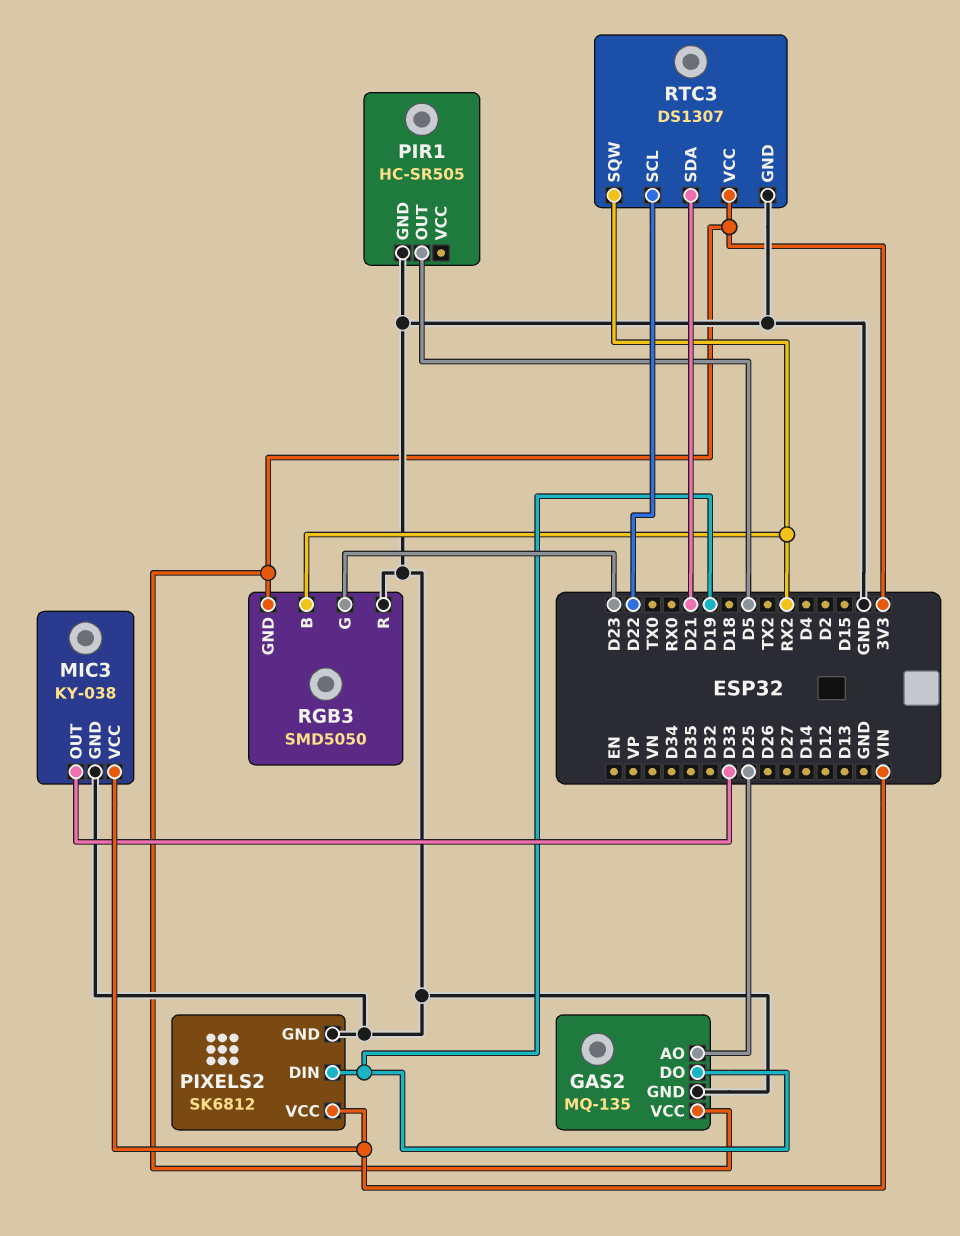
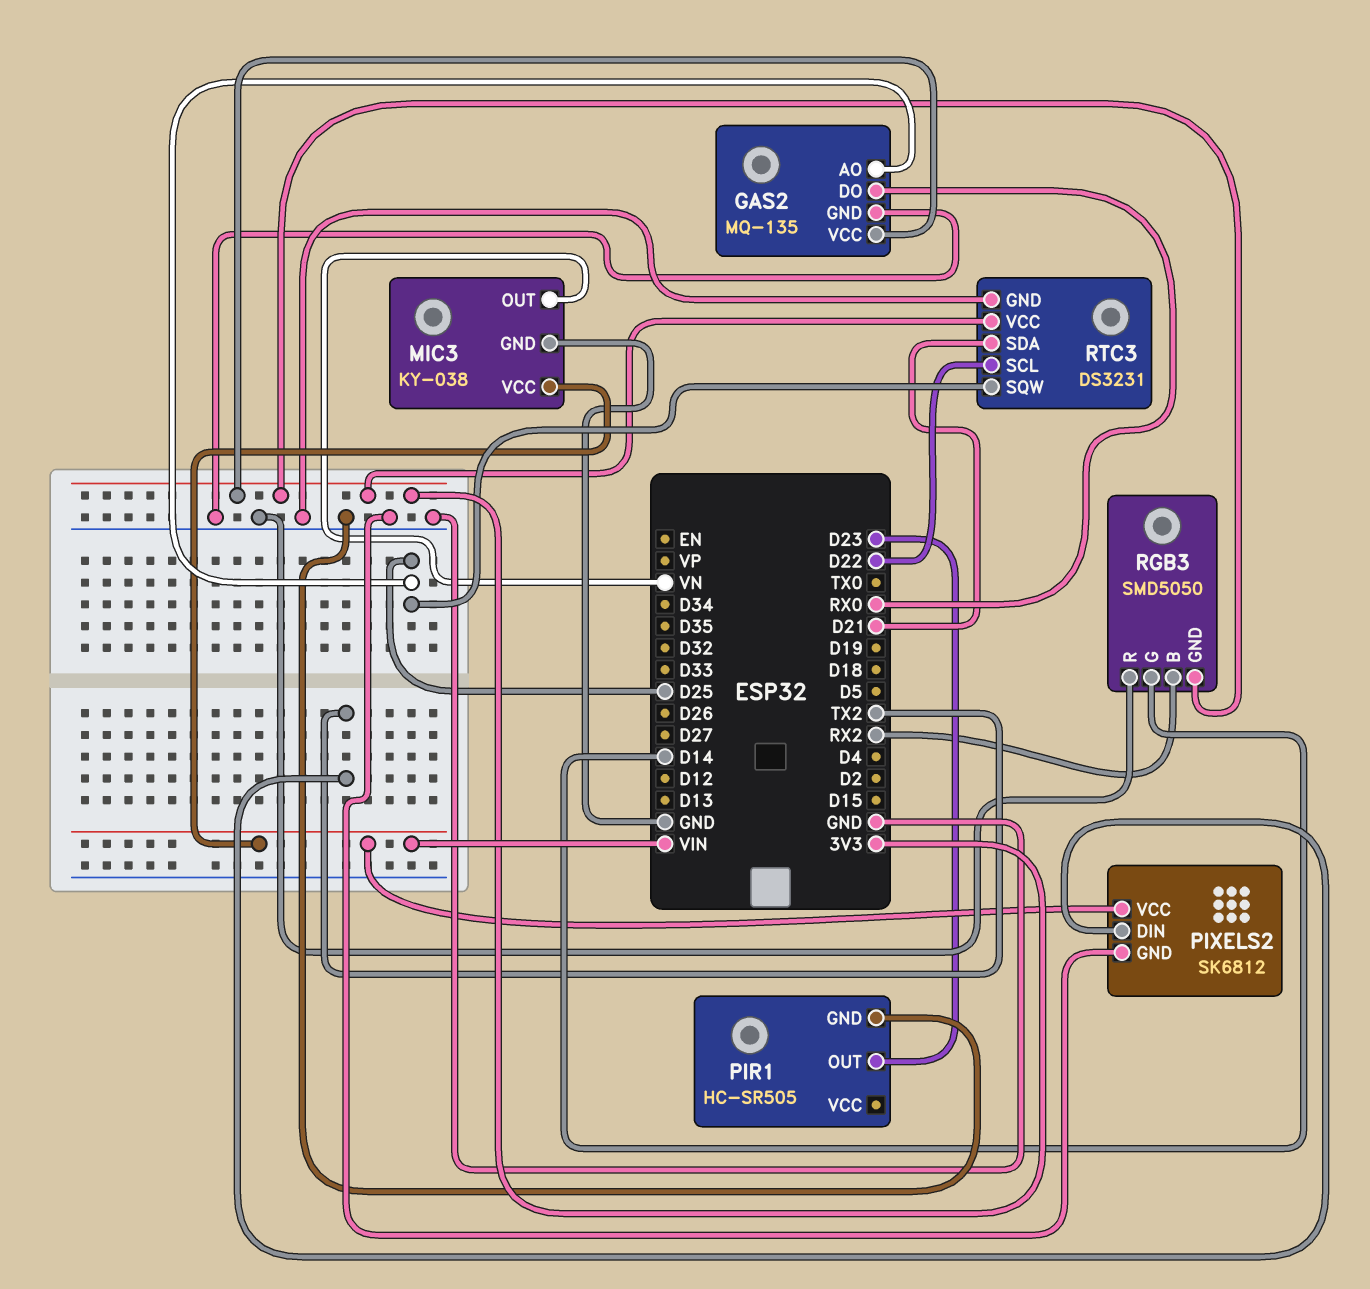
GAS2 pin DO: D19 -> RX0
MIC3 pin OUT: D33 -> VN
PIR1 pin OUT: D5 -> D23
PIXELS2 pin DIN: D19 -> TX2
RGB3 pin G: D23 -> D14
RTC3: DS1307 -> DS3231
RTC3 pin SQW: RX2 -> D25

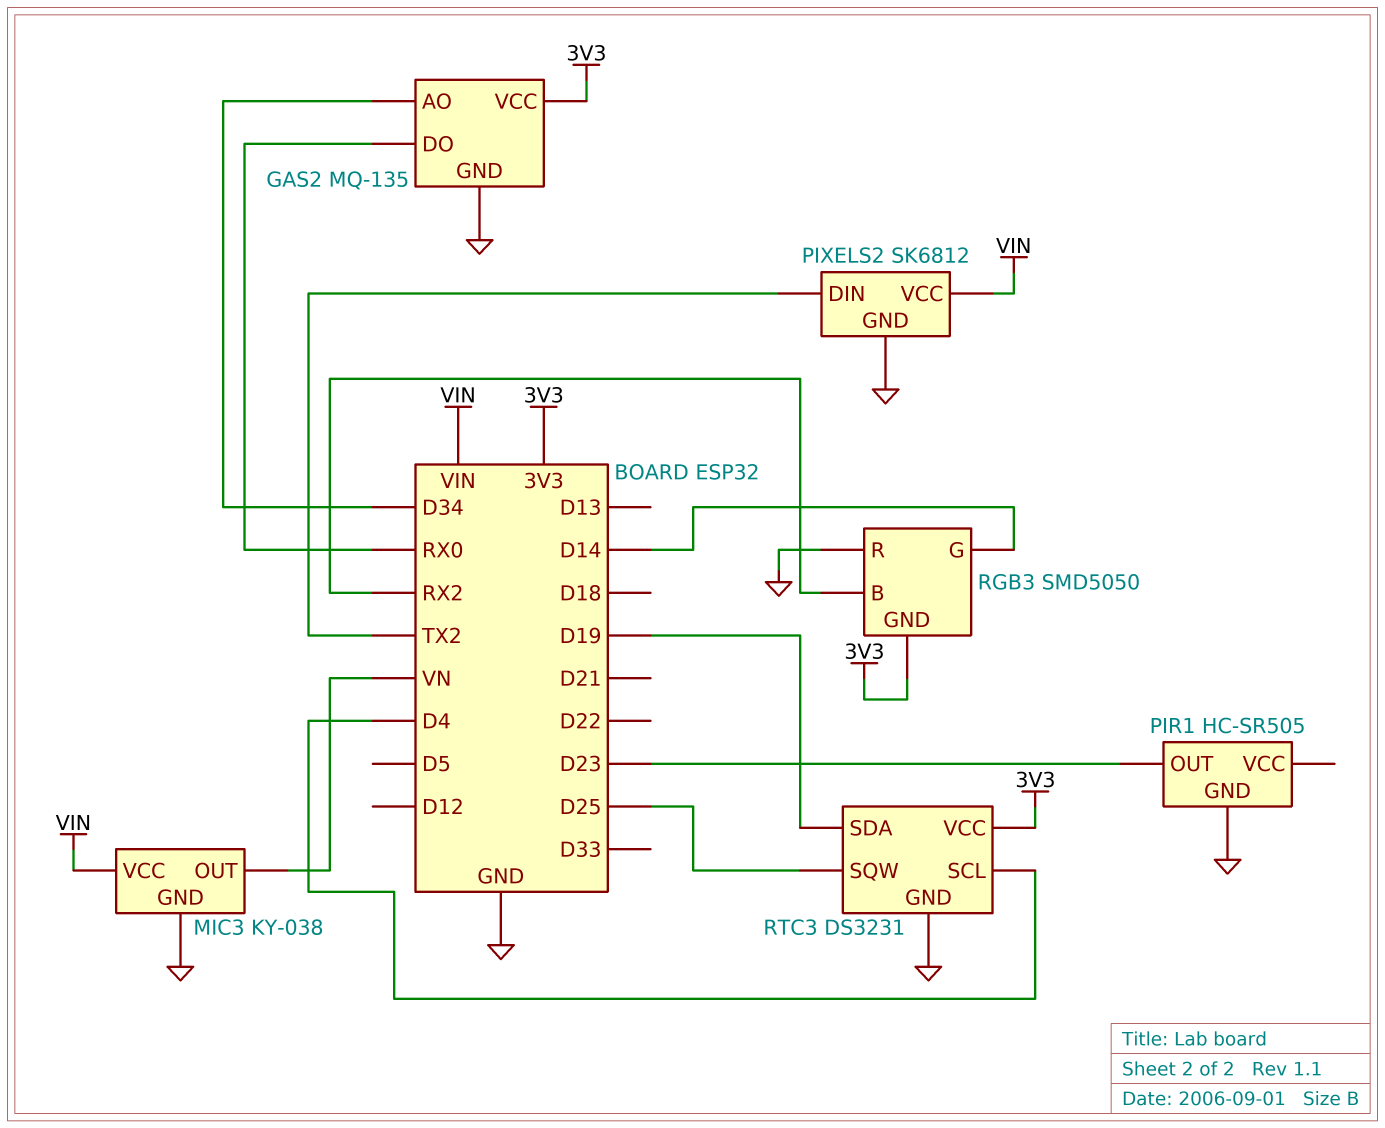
GAS2 pin AO: D25 -> D34
RTC3 pin SCL: D22 -> D4
RTC3 pin SDA: D21 -> D19

